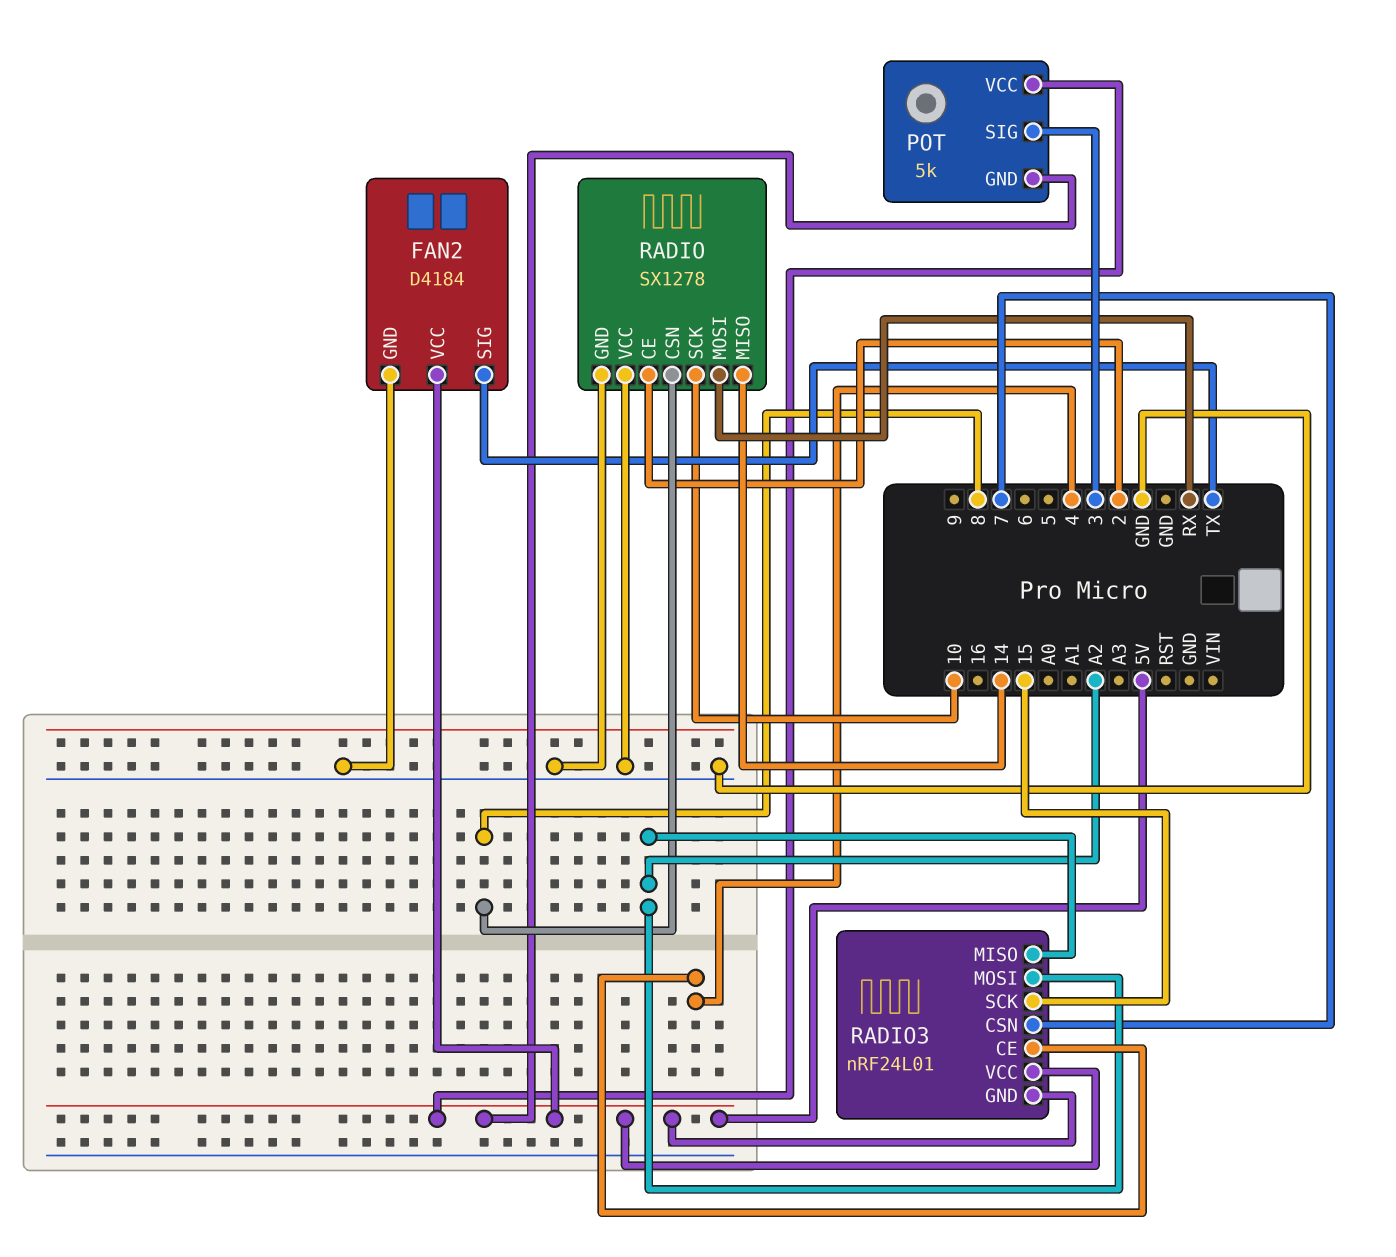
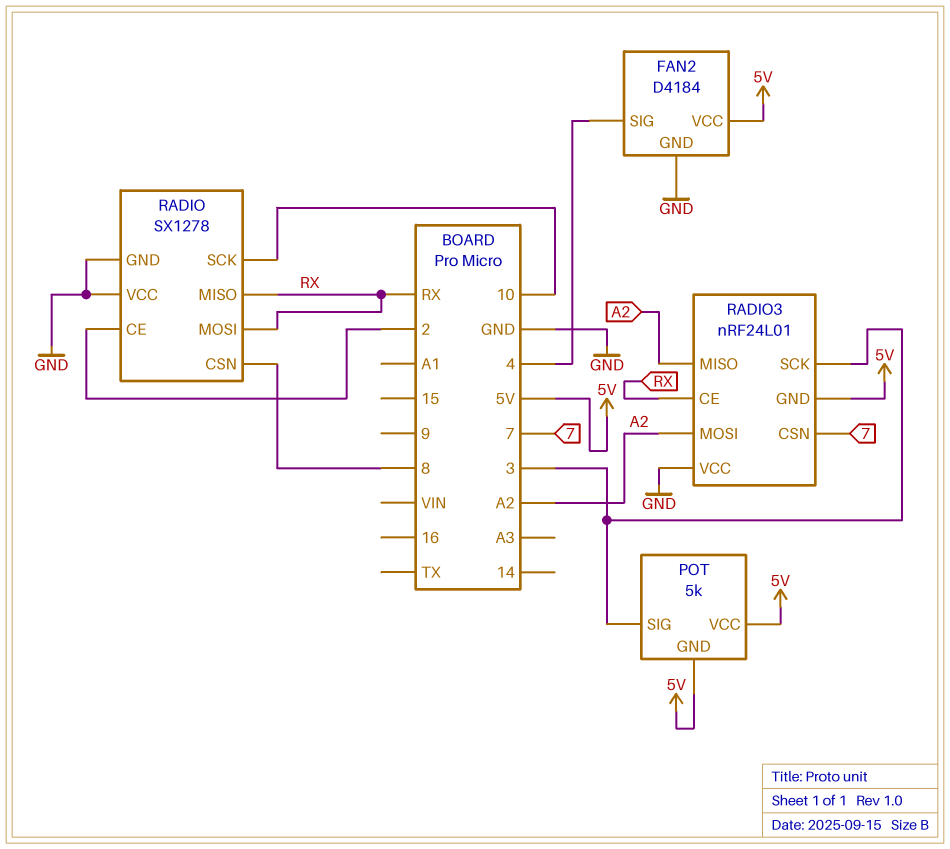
FAN2 pin SIG: TX -> 4
RADIO pin MISO: 14 -> RX
RADIO3 pin CE: 4 -> RX
RADIO3 pin SCK: 15 -> 3
RADIO3 pin VCC: 5V -> GND

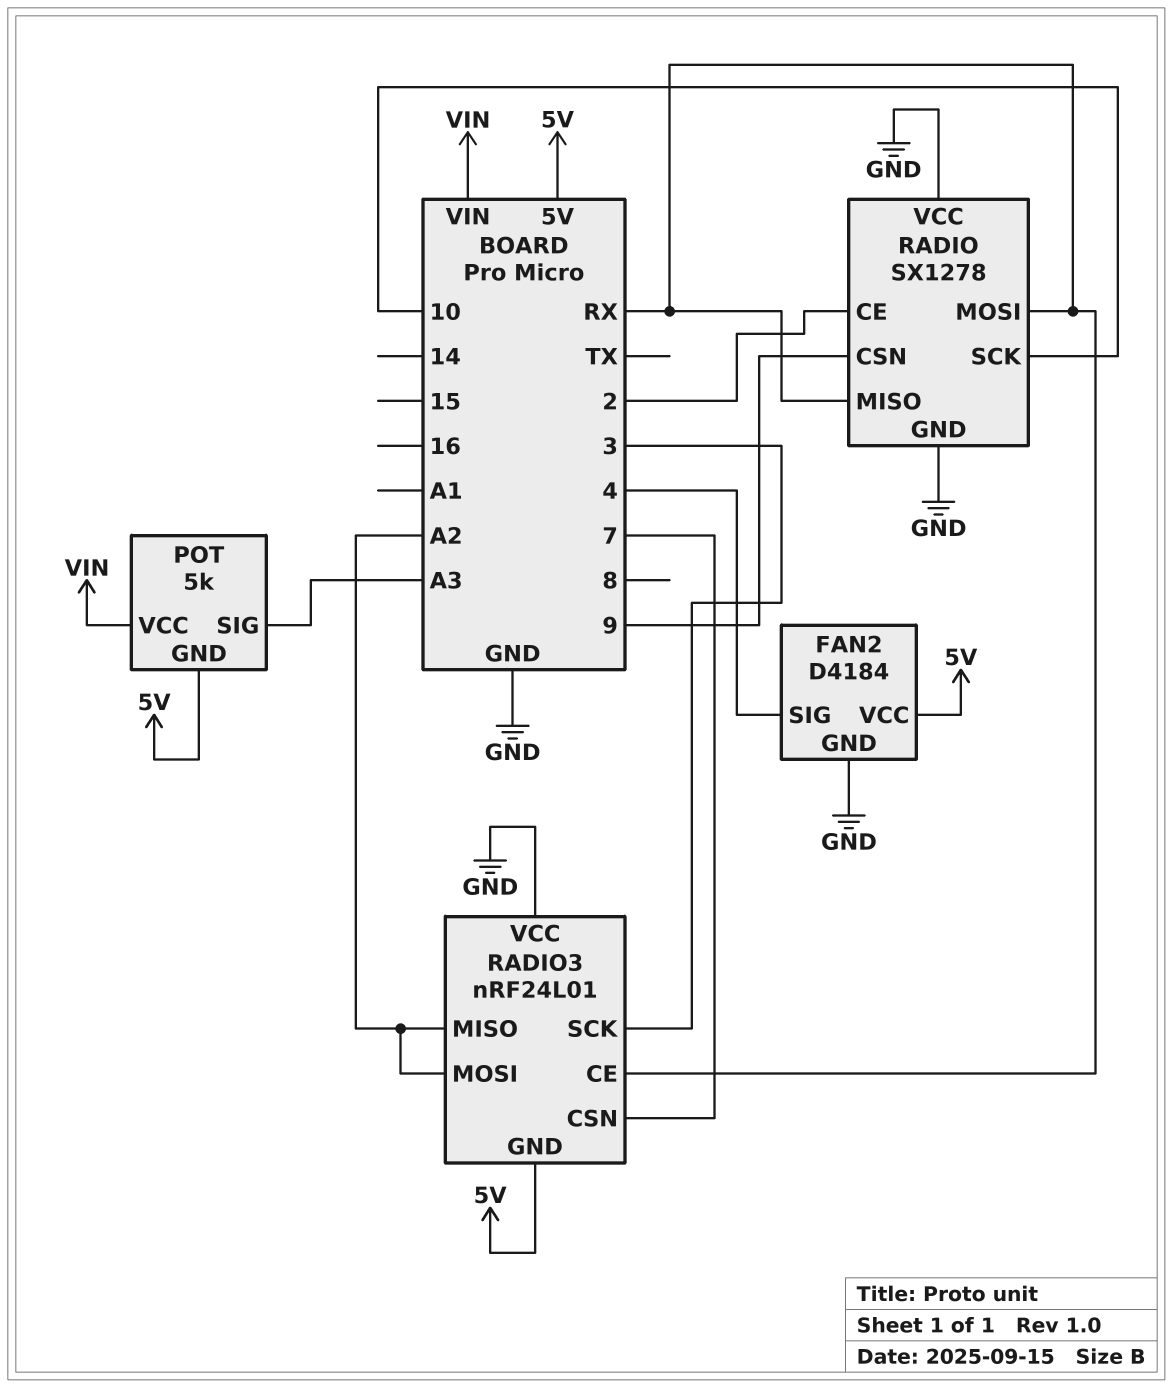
POT pin SIG: 3 -> A3
POT pin VCC: 5V -> VIN
RADIO pin CSN: 8 -> 9

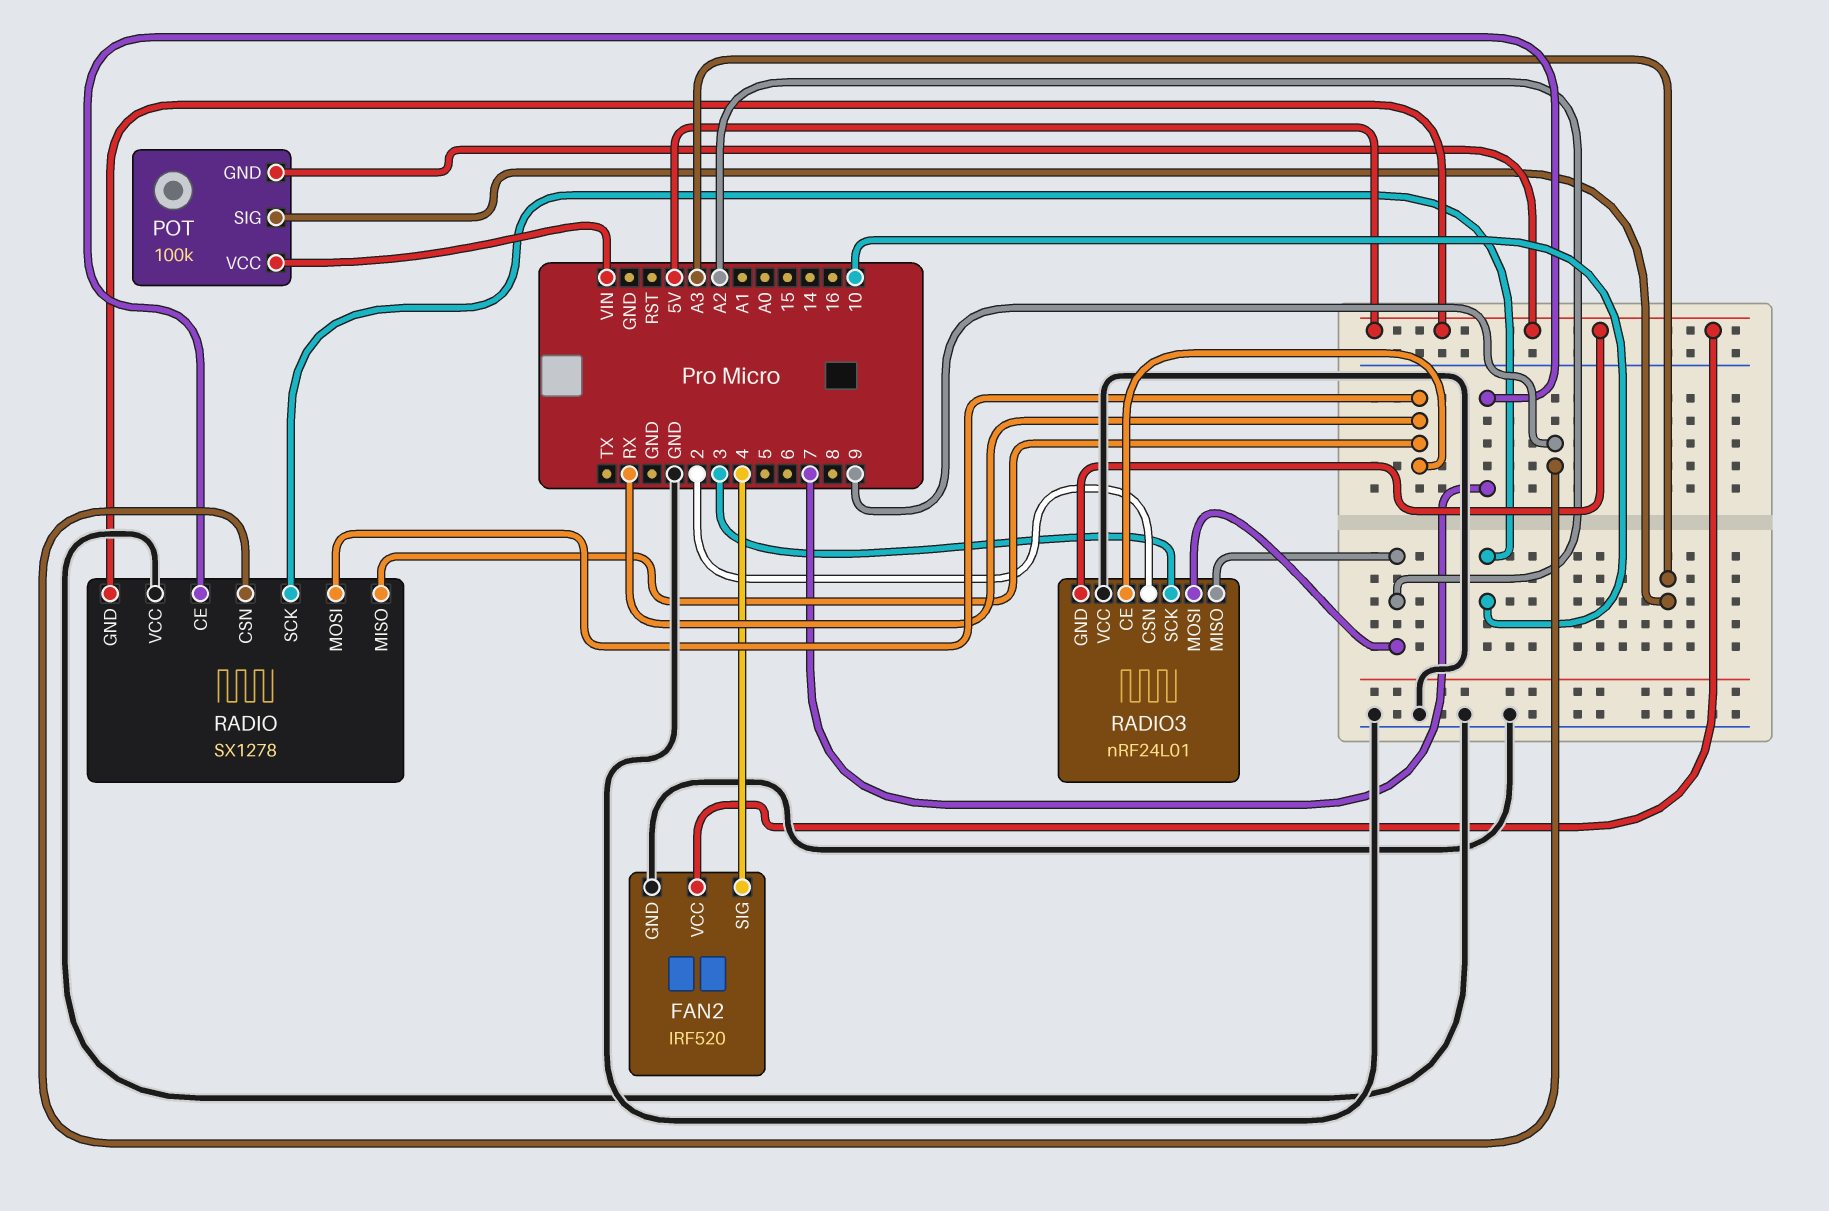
FAN2: D4184 -> IRF520
POT: 5k -> 100k
RADIO pin CE: 2 -> 7
RADIO pin GND: GND -> 5V
RADIO3 pin CSN: 7 -> 2

